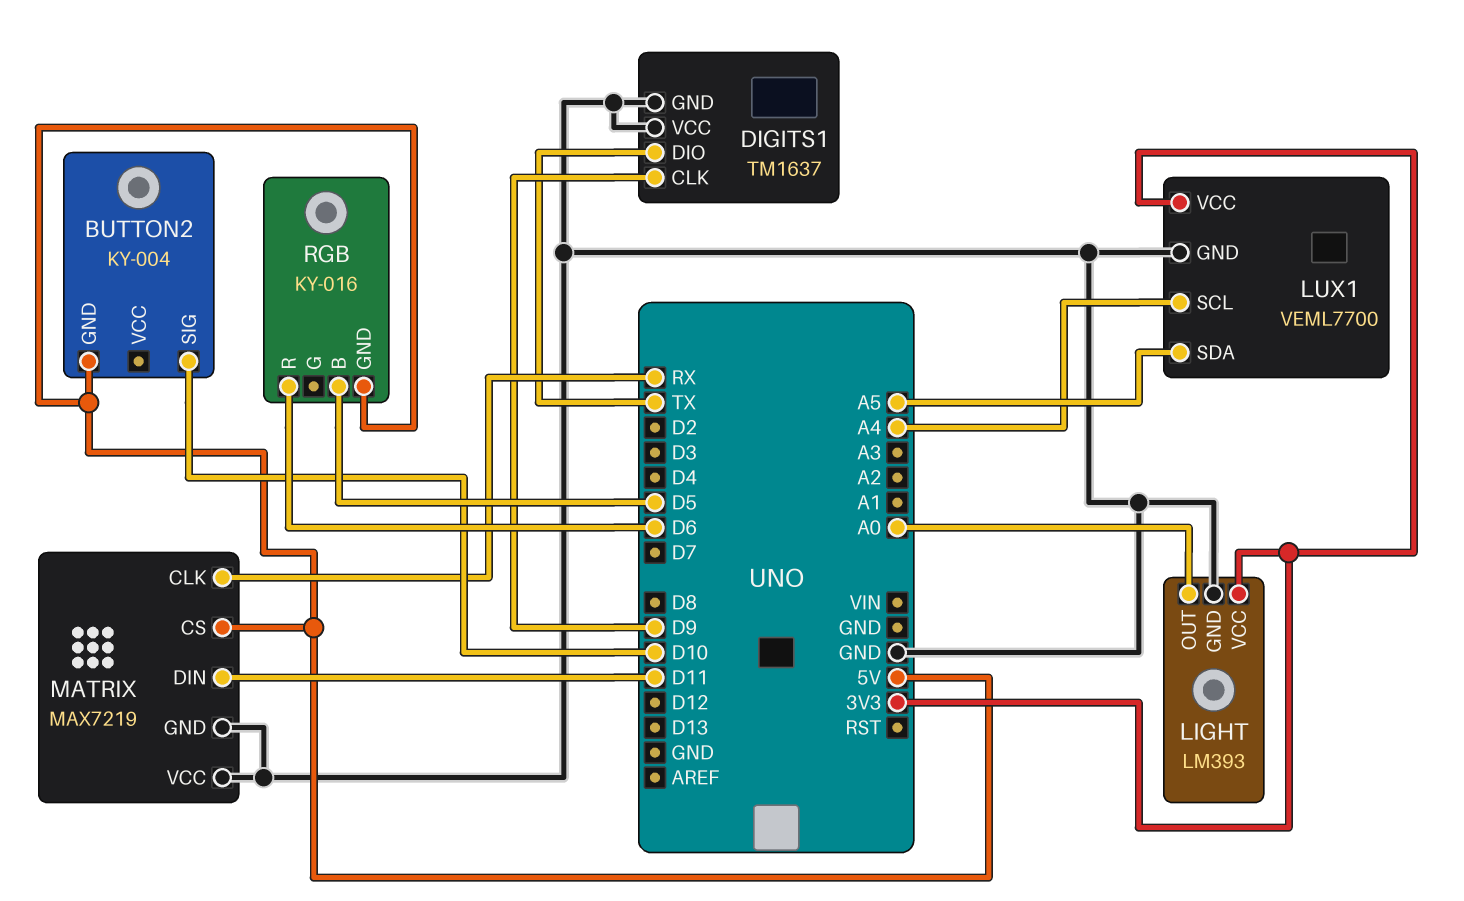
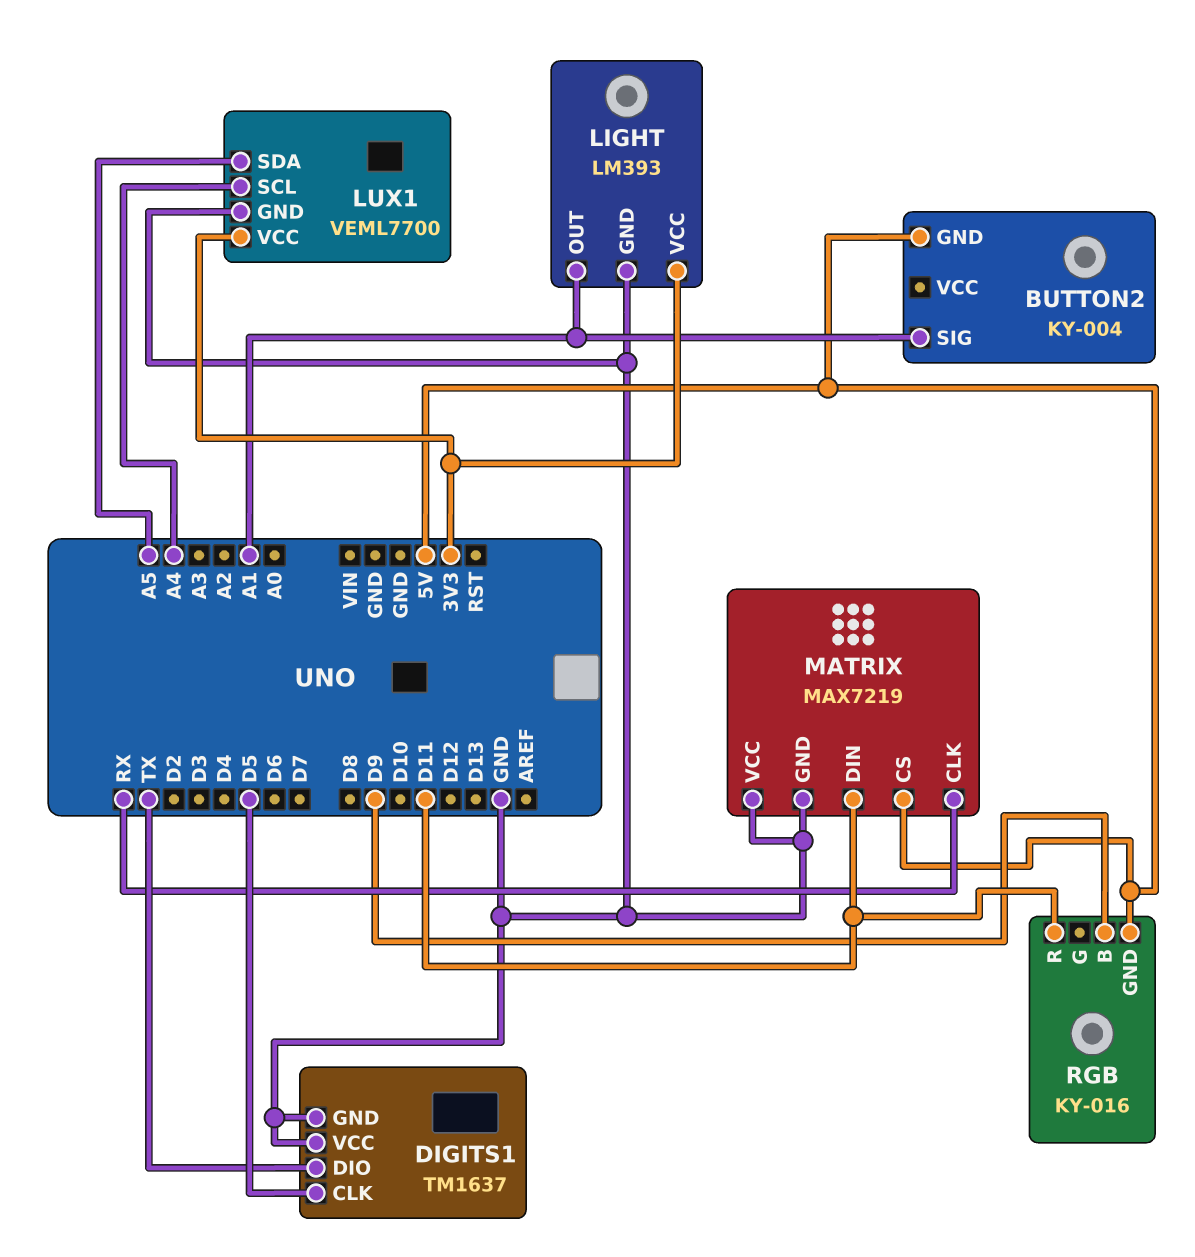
BUTTON2 pin SIG: D10 -> A1
DIGITS1 pin CLK: D9 -> D5
LIGHT pin OUT: A0 -> A1
RGB pin B: D5 -> D9
RGB pin R: D6 -> D11

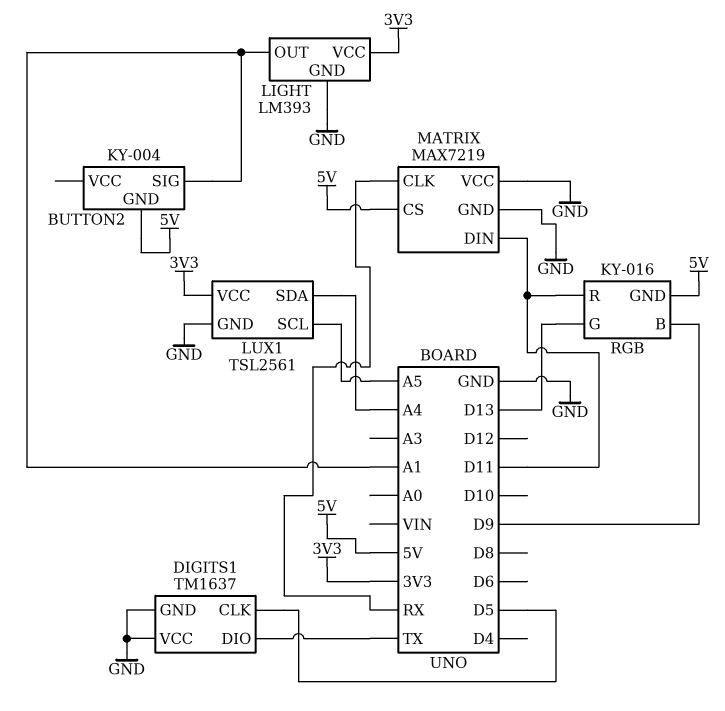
LUX1: VEML7700 -> TSL2561
LUX1 pin SCL: A4 -> A5
LUX1 pin SDA: A5 -> A4
RGB pin G: none -> D13

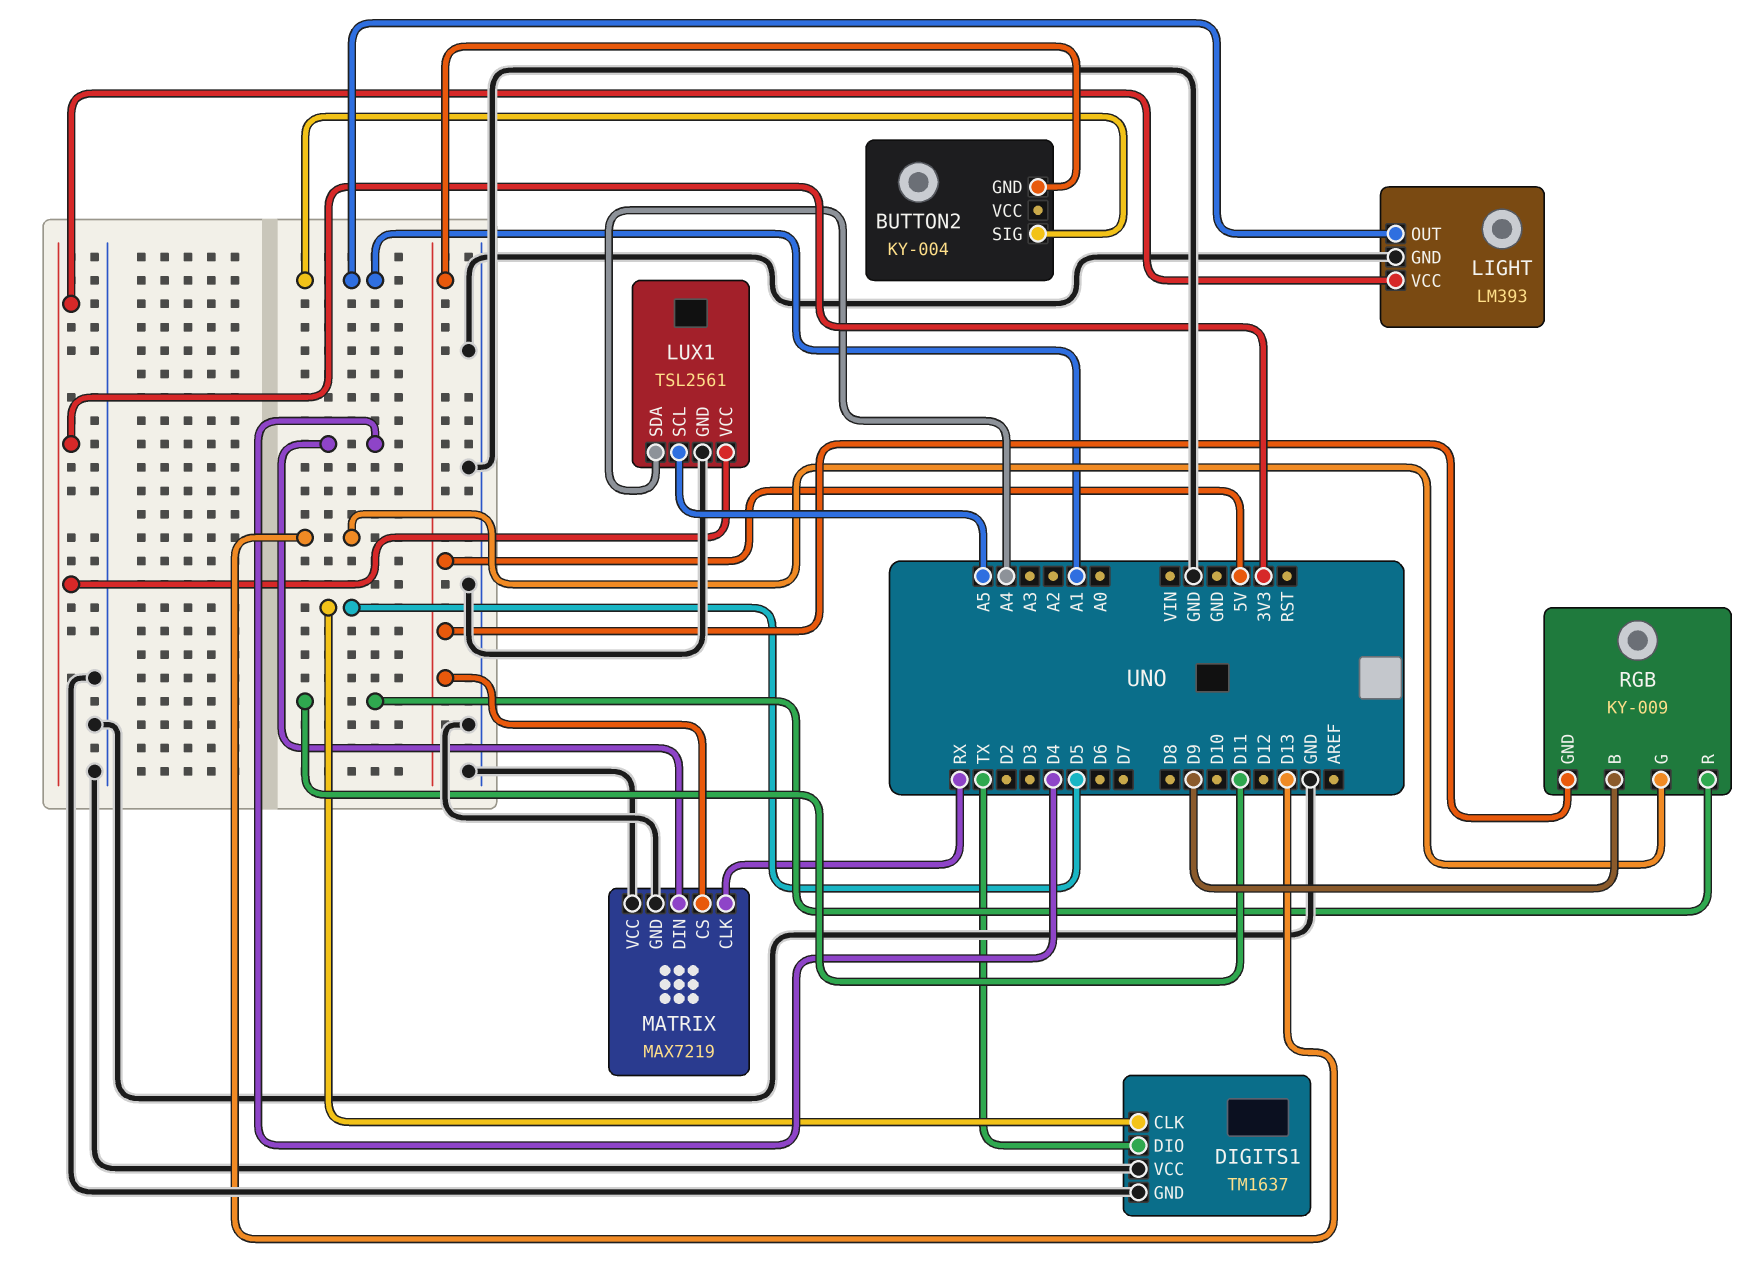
MATRIX pin DIN: D11 -> D4
RGB: KY-016 -> KY-009

